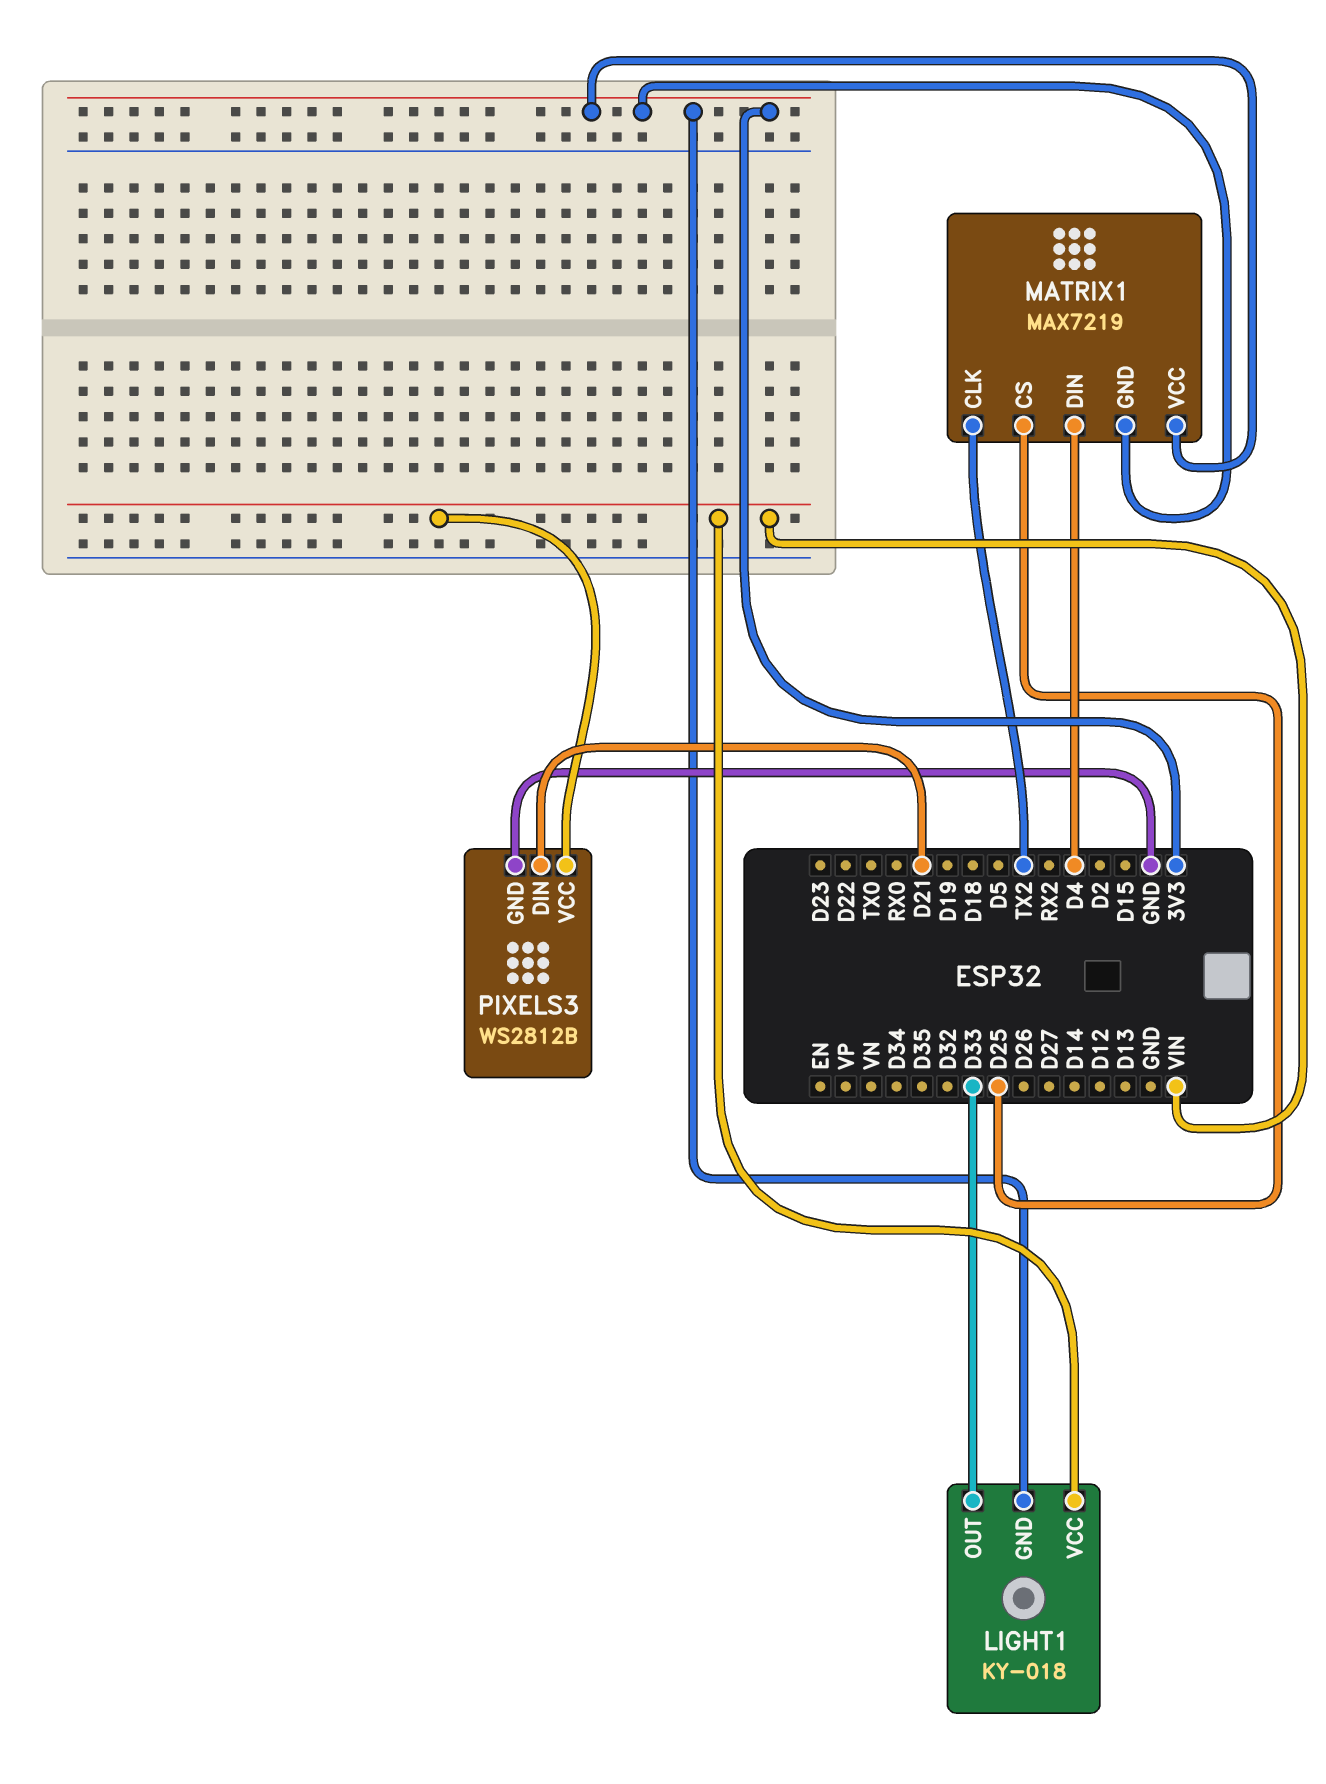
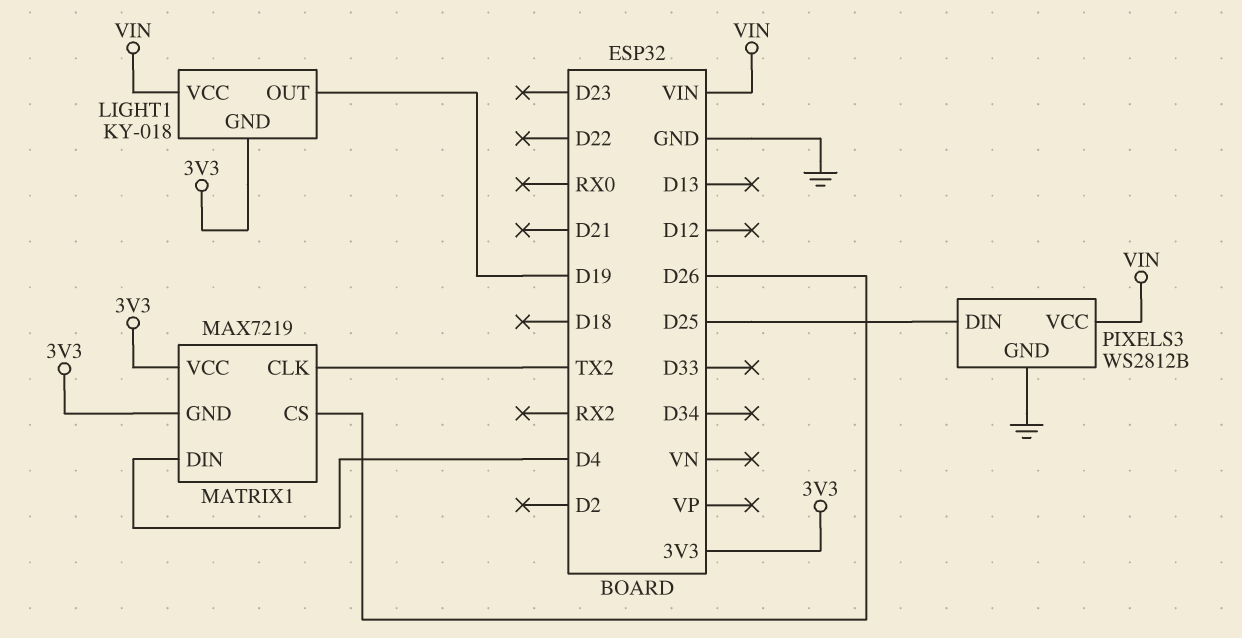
LIGHT1 pin OUT: D33 -> D19
MATRIX1 pin CS: D25 -> D26
PIXELS3 pin DIN: D21 -> D25

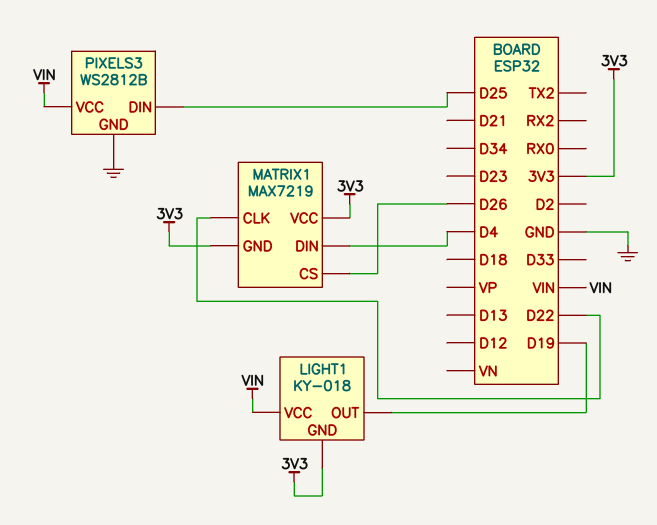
MATRIX1 pin CLK: TX2 -> D22

